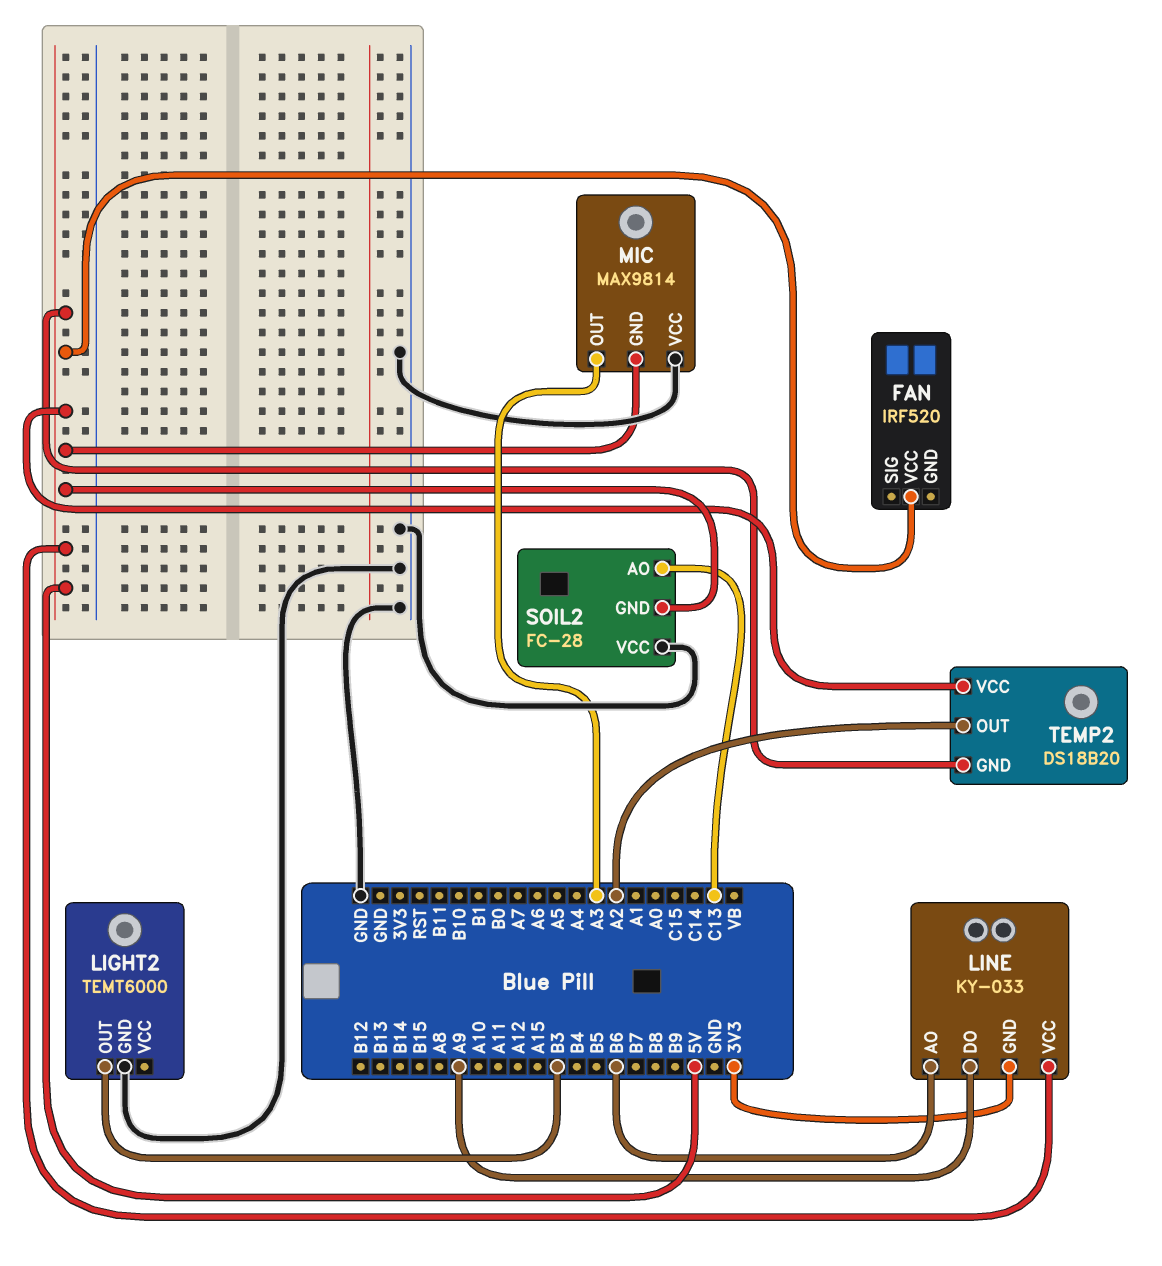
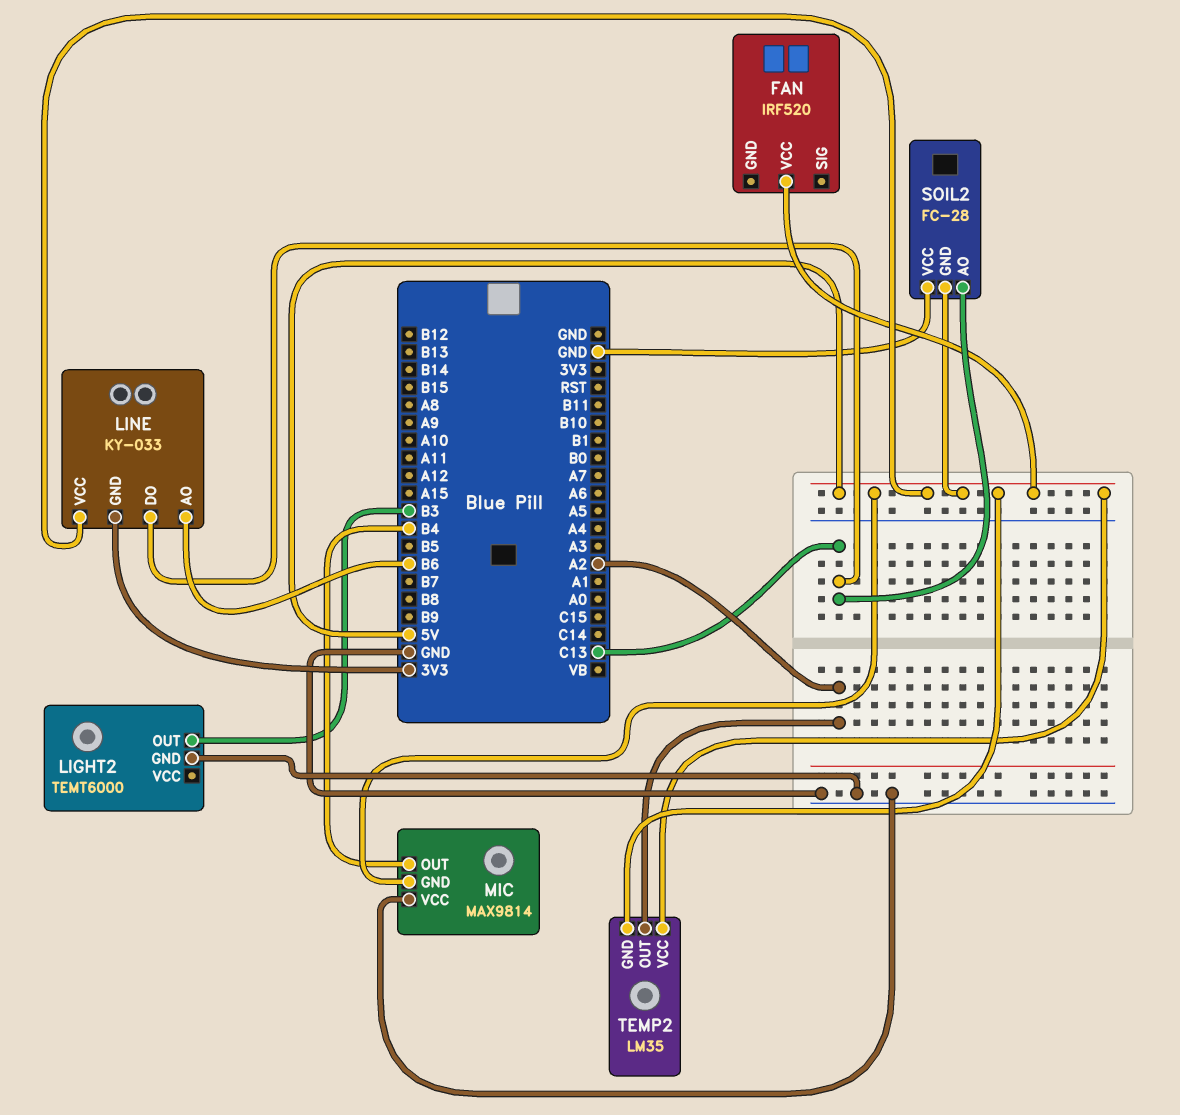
LINE pin DO: A9 -> C13
MIC pin OUT: A3 -> B4
TEMP2: DS18B20 -> LM35

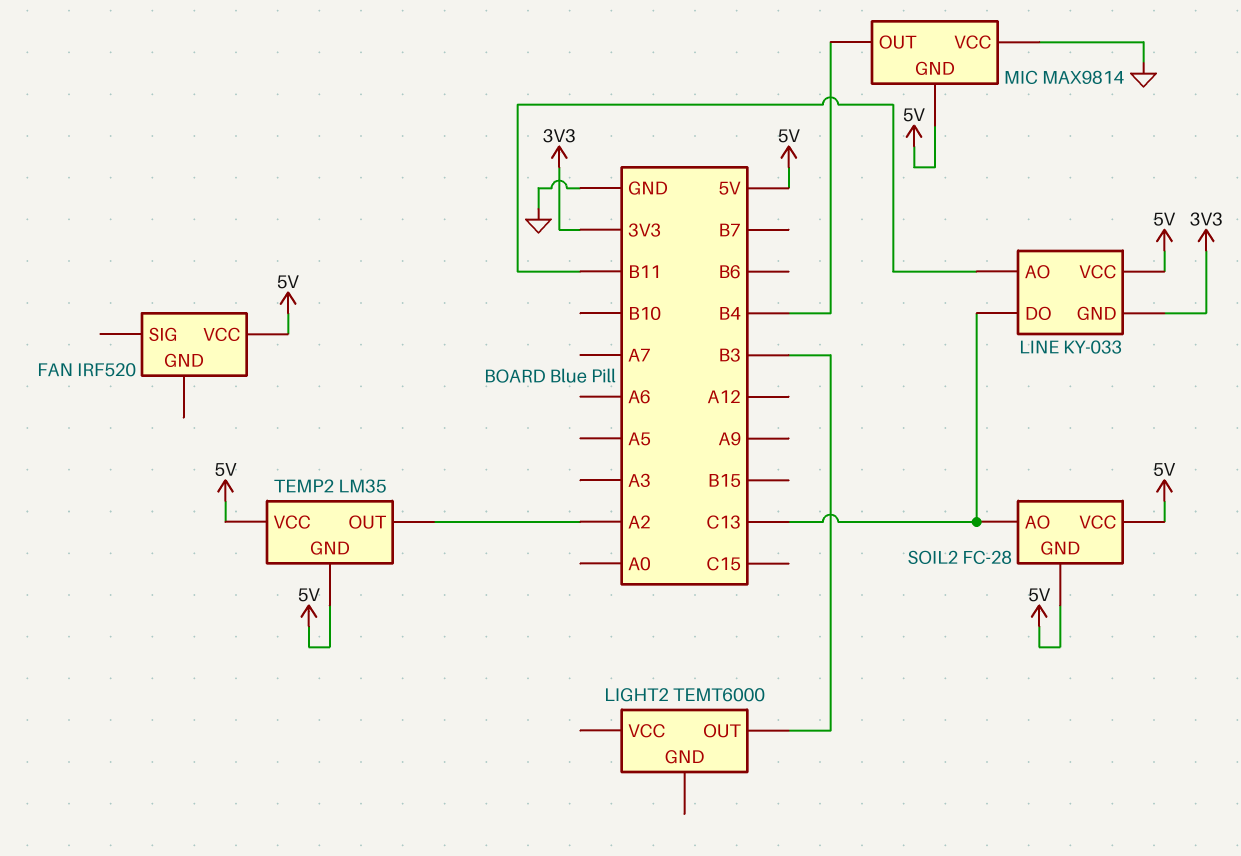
LIGHT2 pin GND: GND -> none
LINE pin AO: B6 -> B11
SOIL2 pin VCC: GND -> 5V

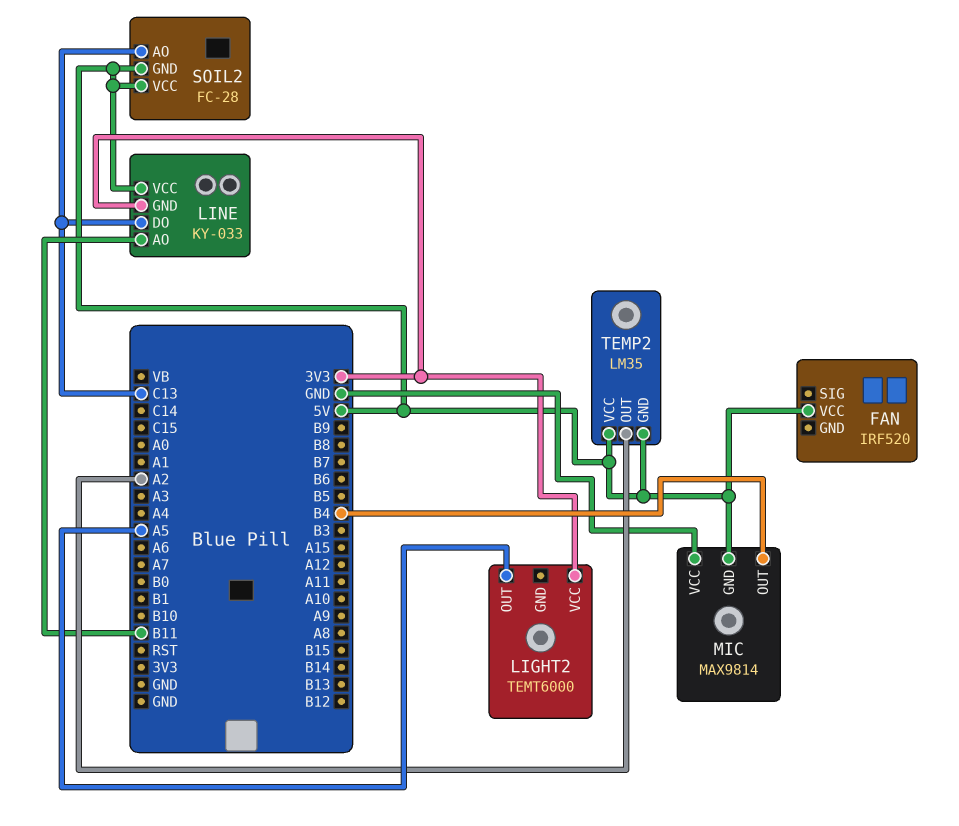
LIGHT2 pin OUT: B3 -> A5
LIGHT2 pin VCC: none -> 3V3

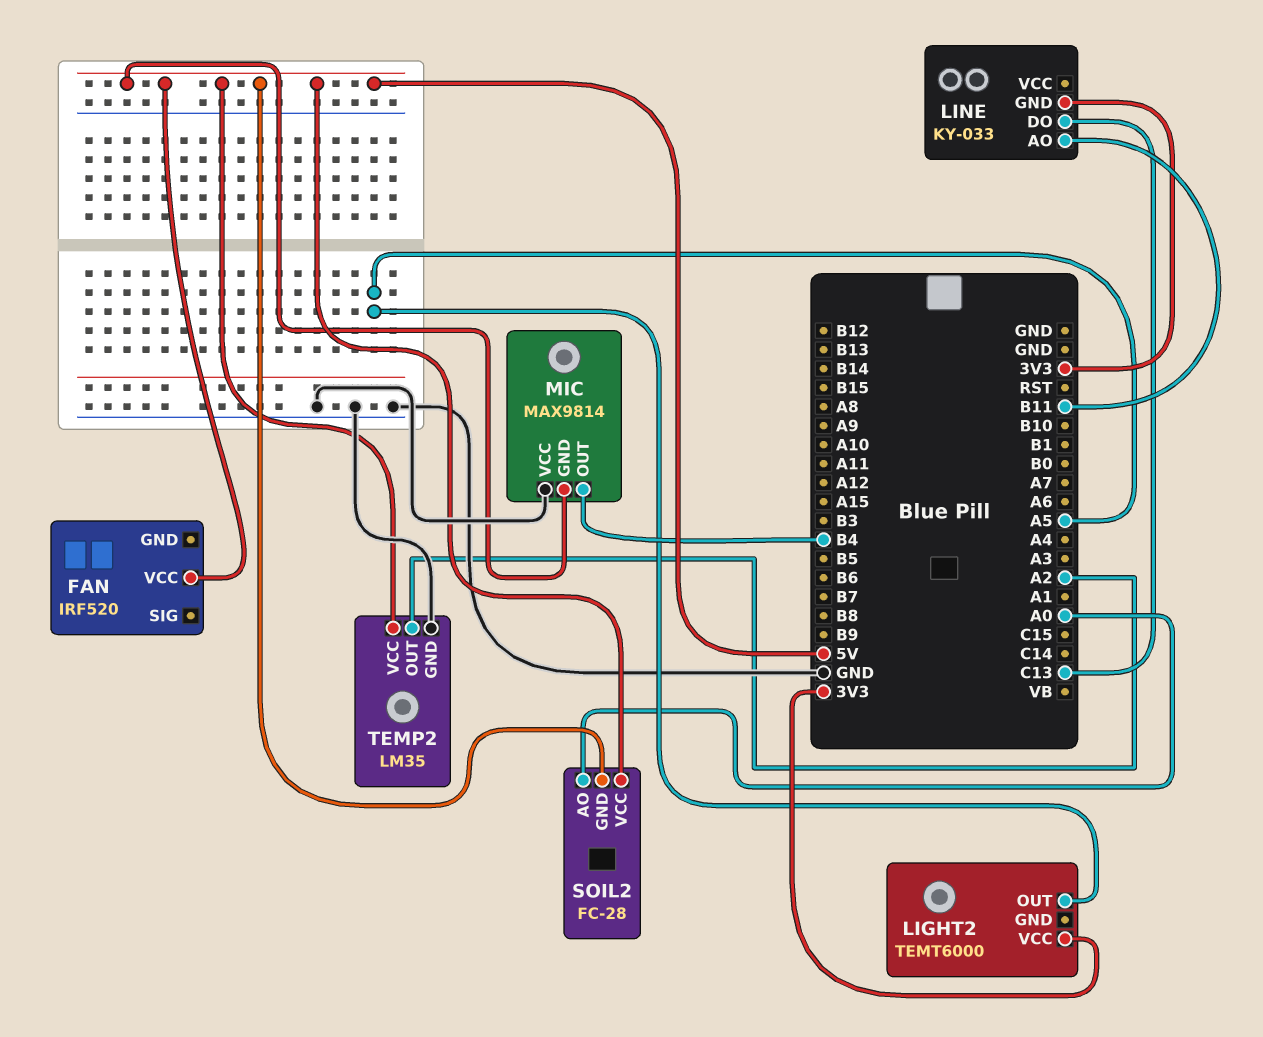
LINE pin VCC: 5V -> none
SOIL2 pin AO: C13 -> A0
TEMP2 pin GND: 5V -> GND

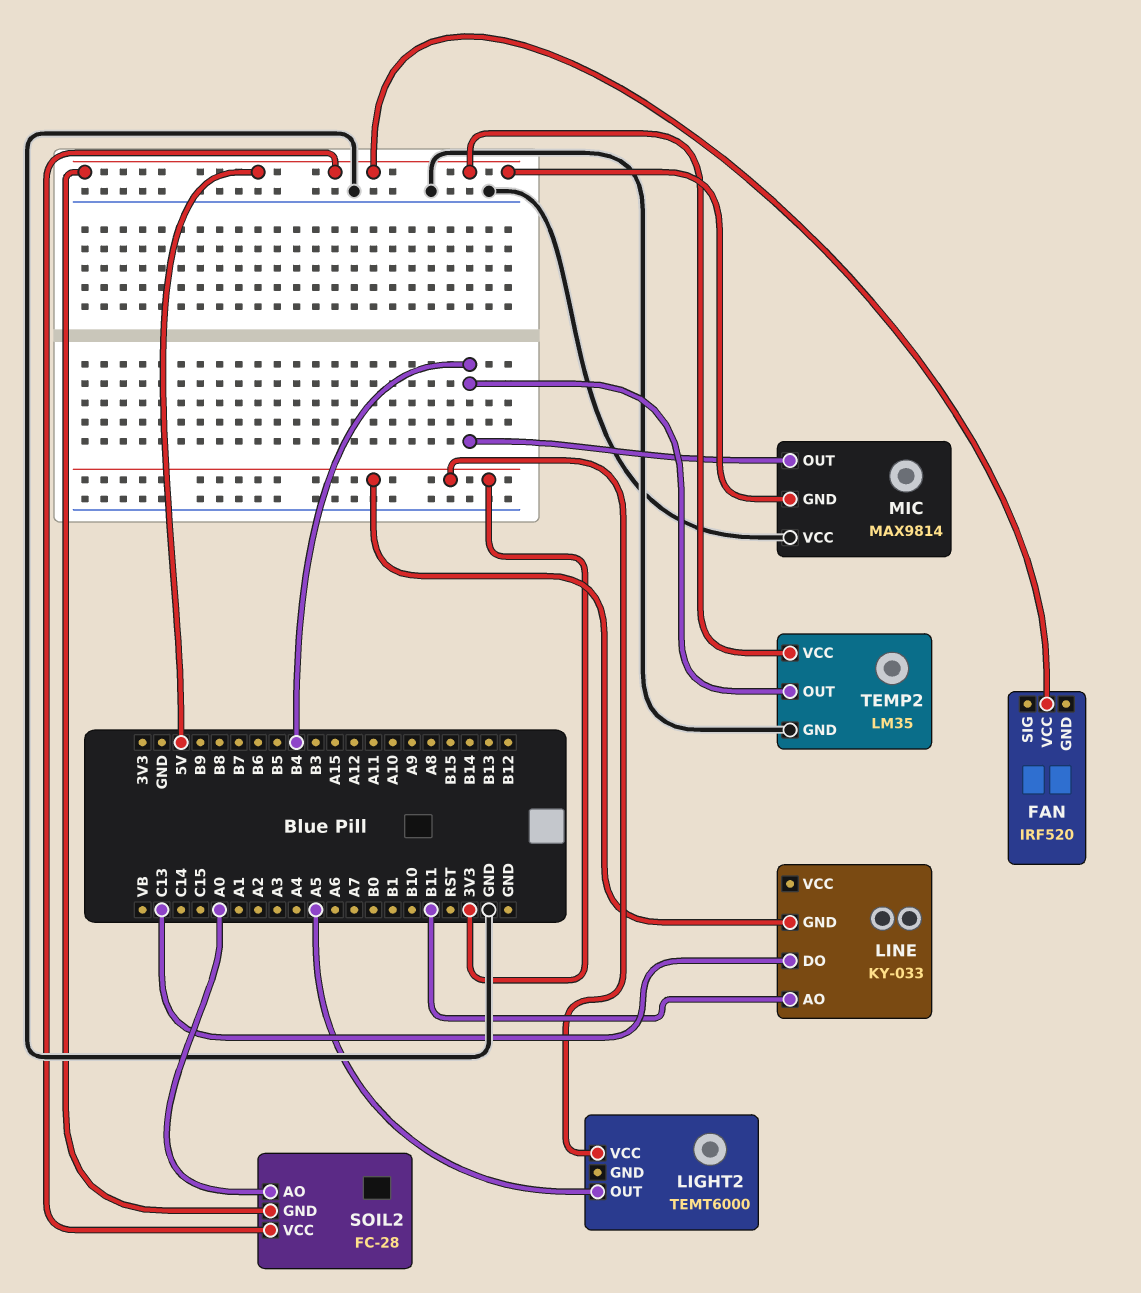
TEMP2 pin OUT: A2 -> B4

